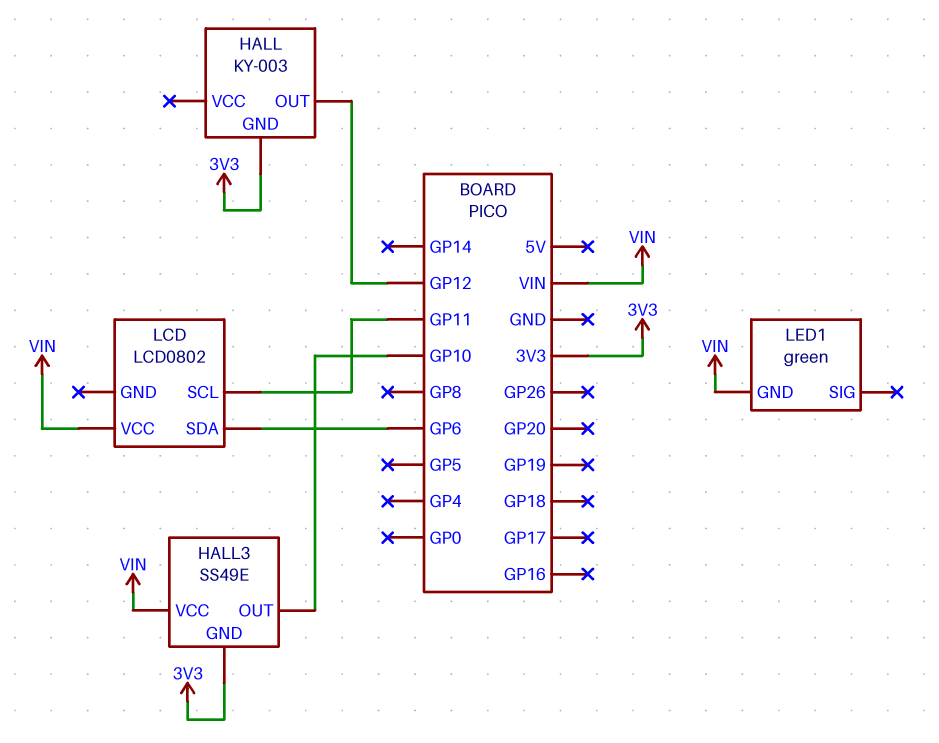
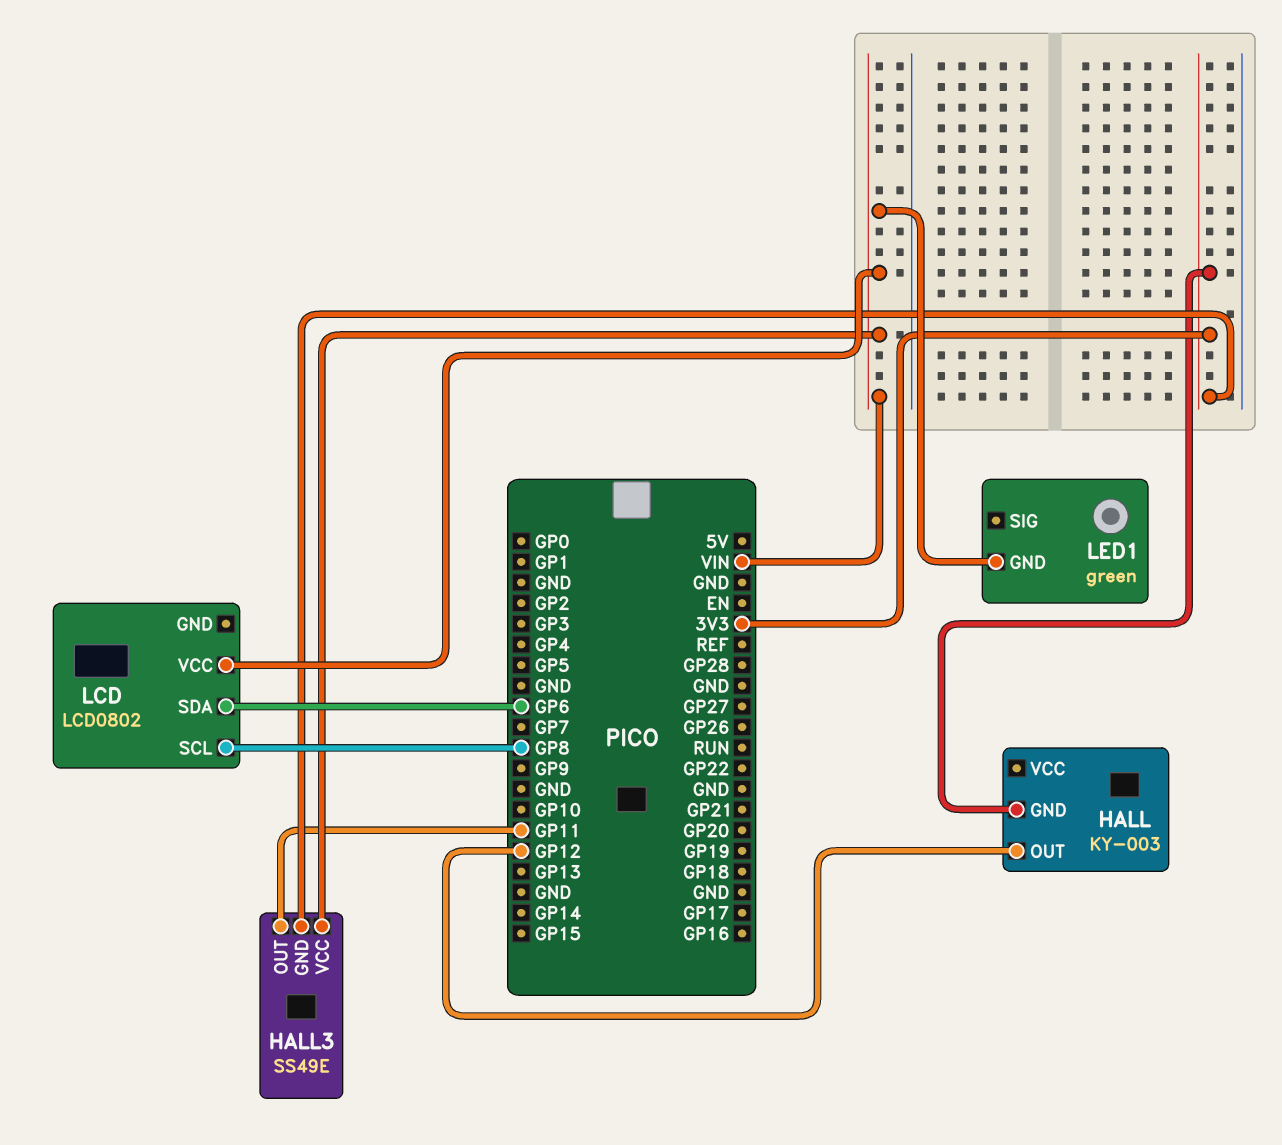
HALL3 pin OUT: GP10 -> GP11
LCD pin SCL: GP11 -> GP8

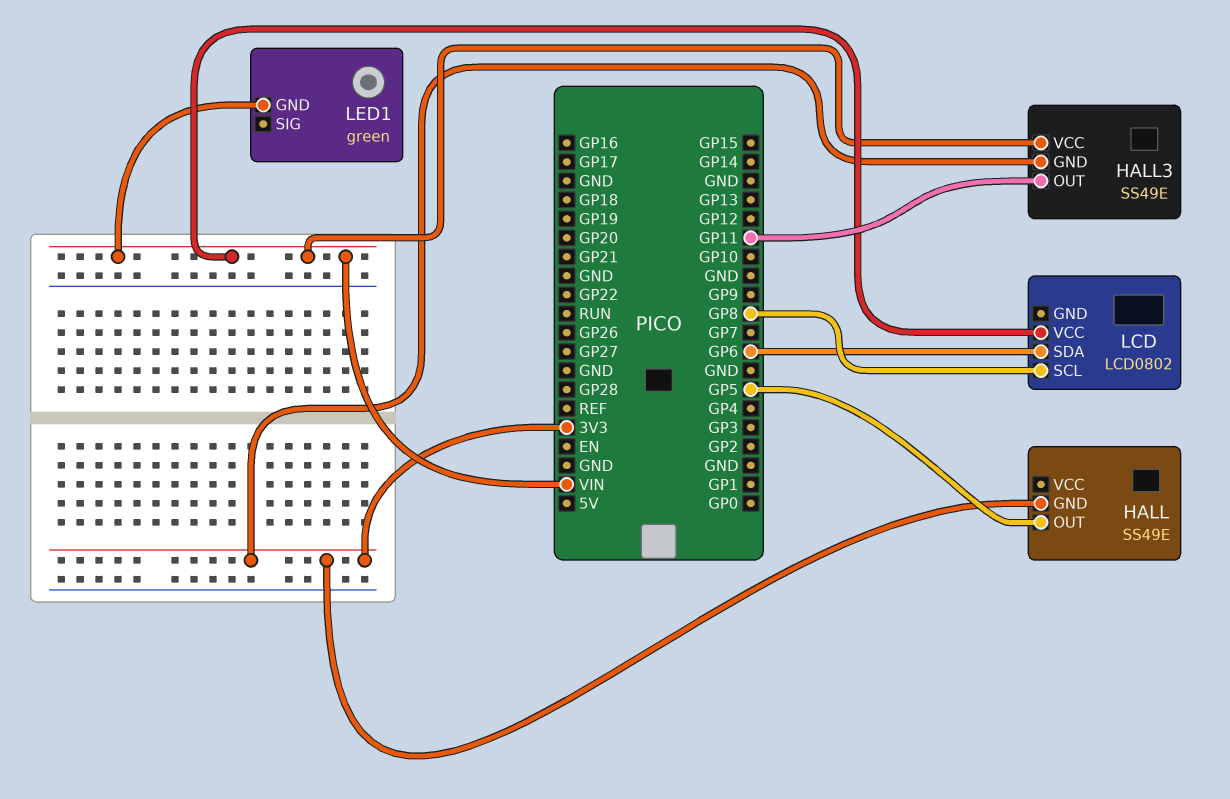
HALL: KY-003 -> SS49E
HALL pin OUT: GP12 -> GP5

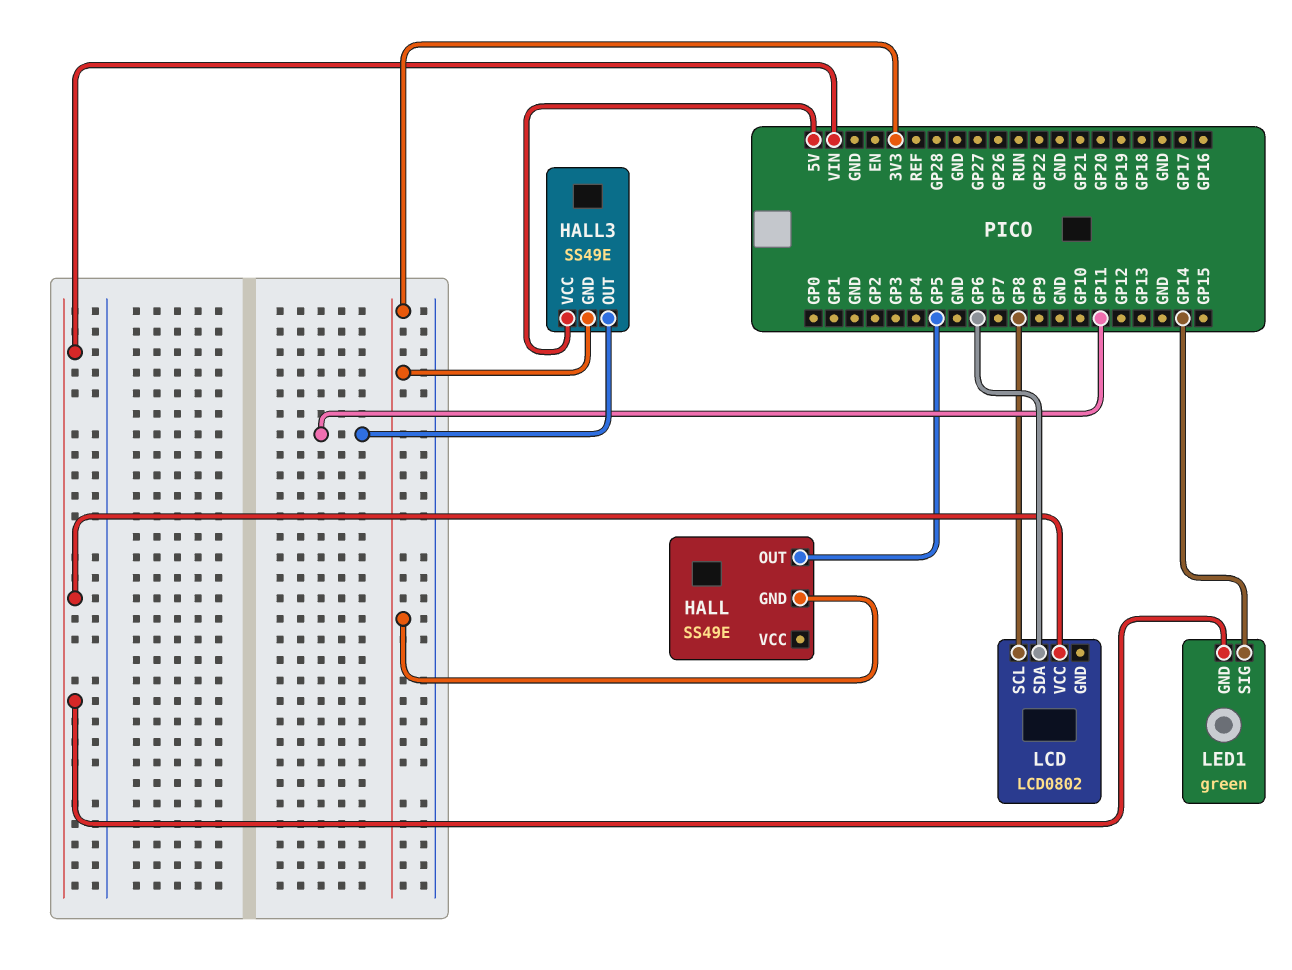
HALL3 pin VCC: VIN -> 5V
LED1 pin SIG: none -> GP14

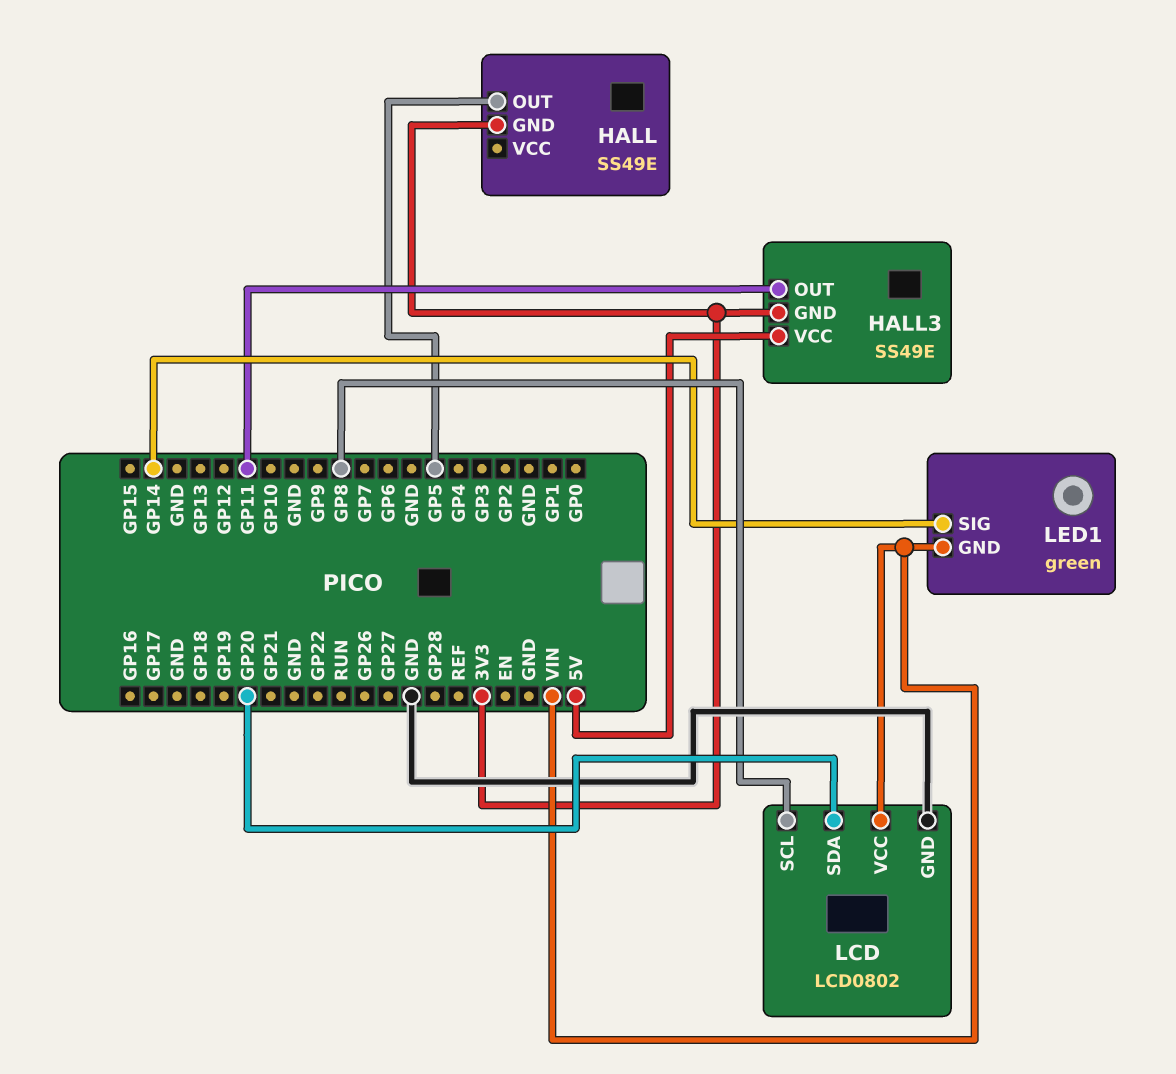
LCD pin GND: none -> GND
LCD pin SDA: GP6 -> GP20

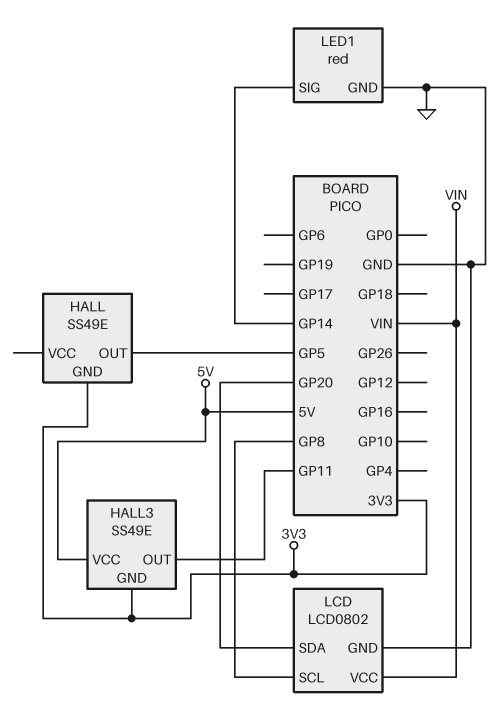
LED1: green -> red
LED1 pin GND: VIN -> GND

